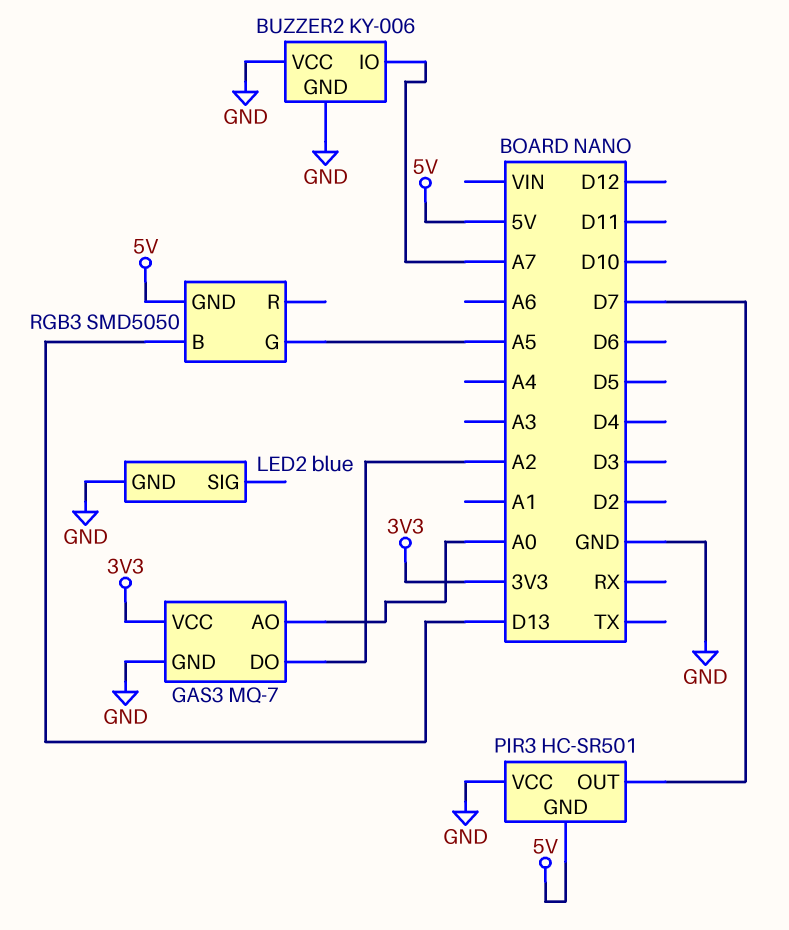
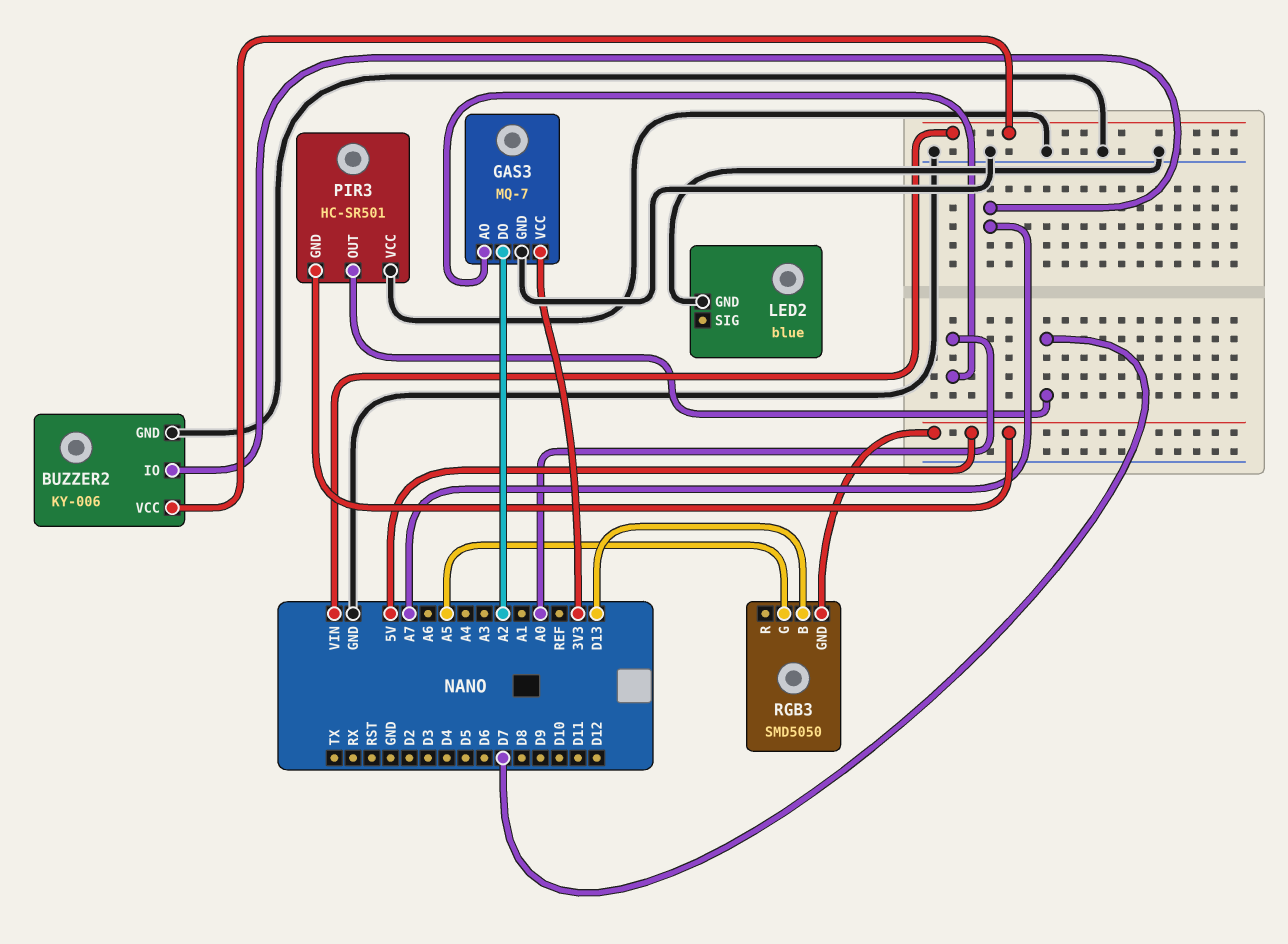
BUZZER2 pin VCC: GND -> VIN

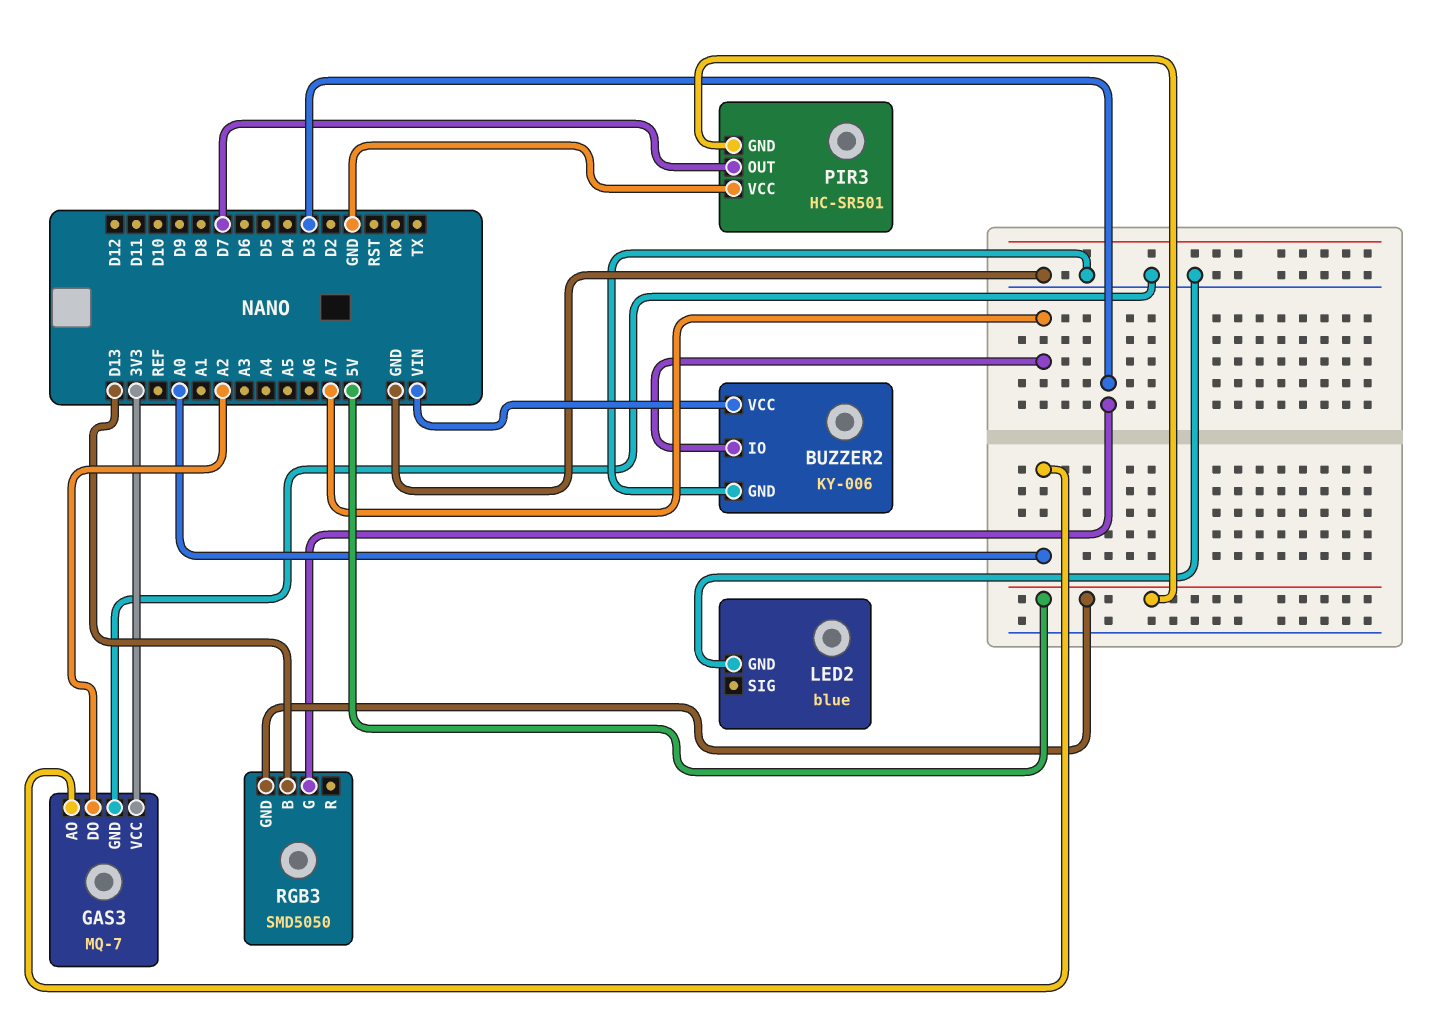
RGB3 pin G: A5 -> D3

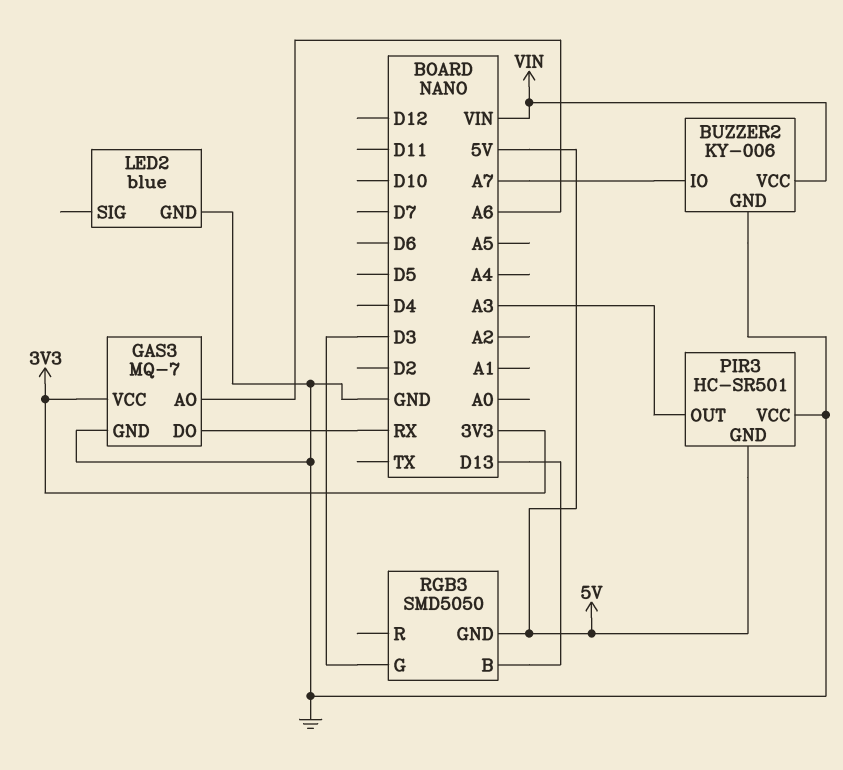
GAS3 pin AO: A0 -> A6
GAS3 pin DO: A2 -> RX
PIR3 pin OUT: D7 -> A3

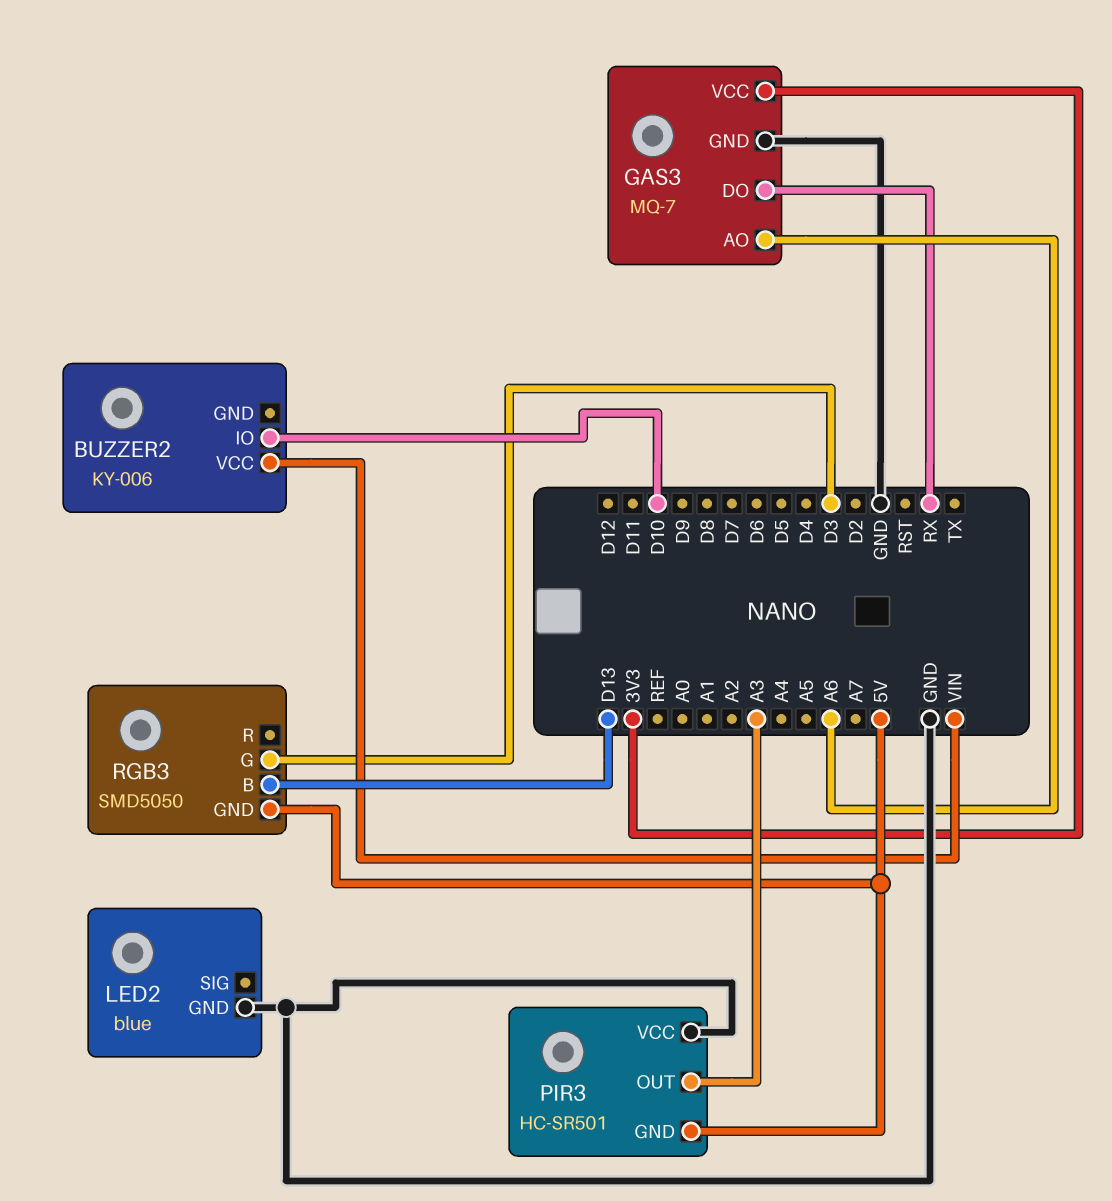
BUZZER2 pin GND: GND -> none
BUZZER2 pin IO: A7 -> D10

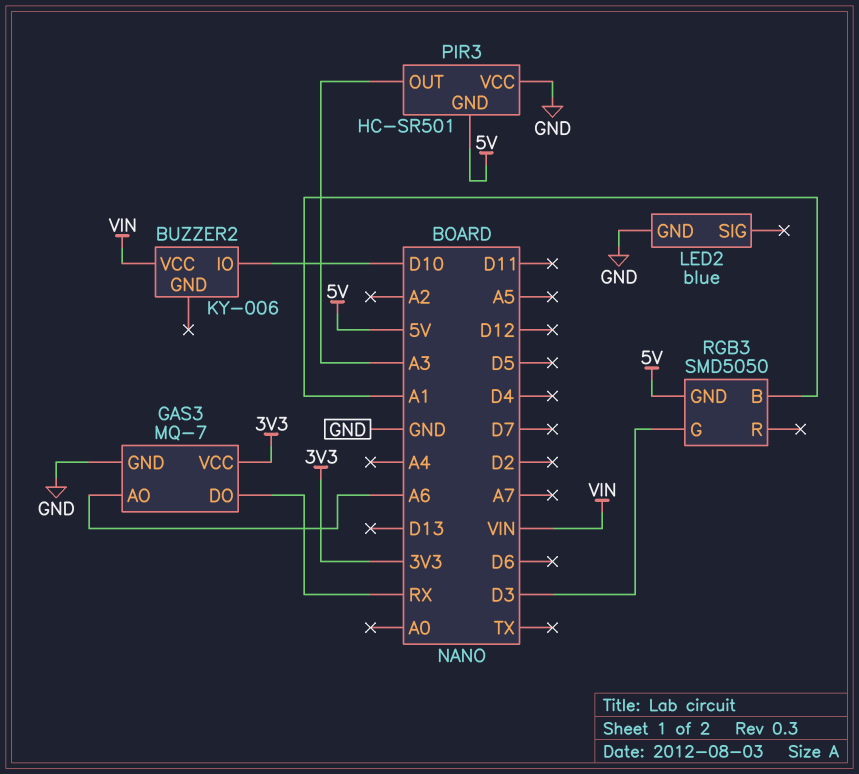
RGB3 pin B: D13 -> A1

